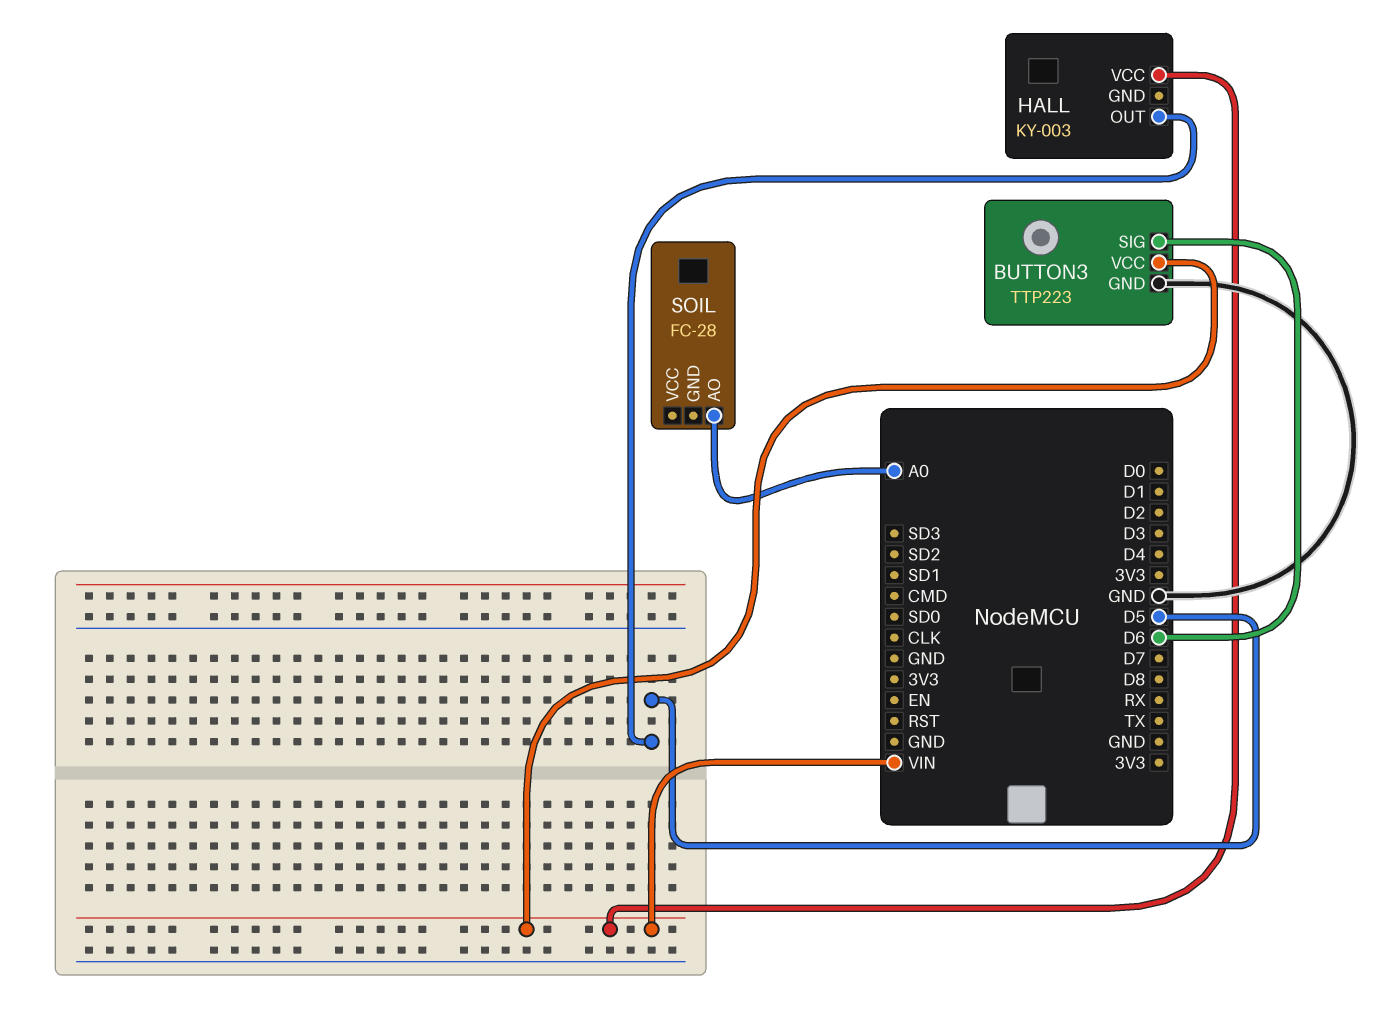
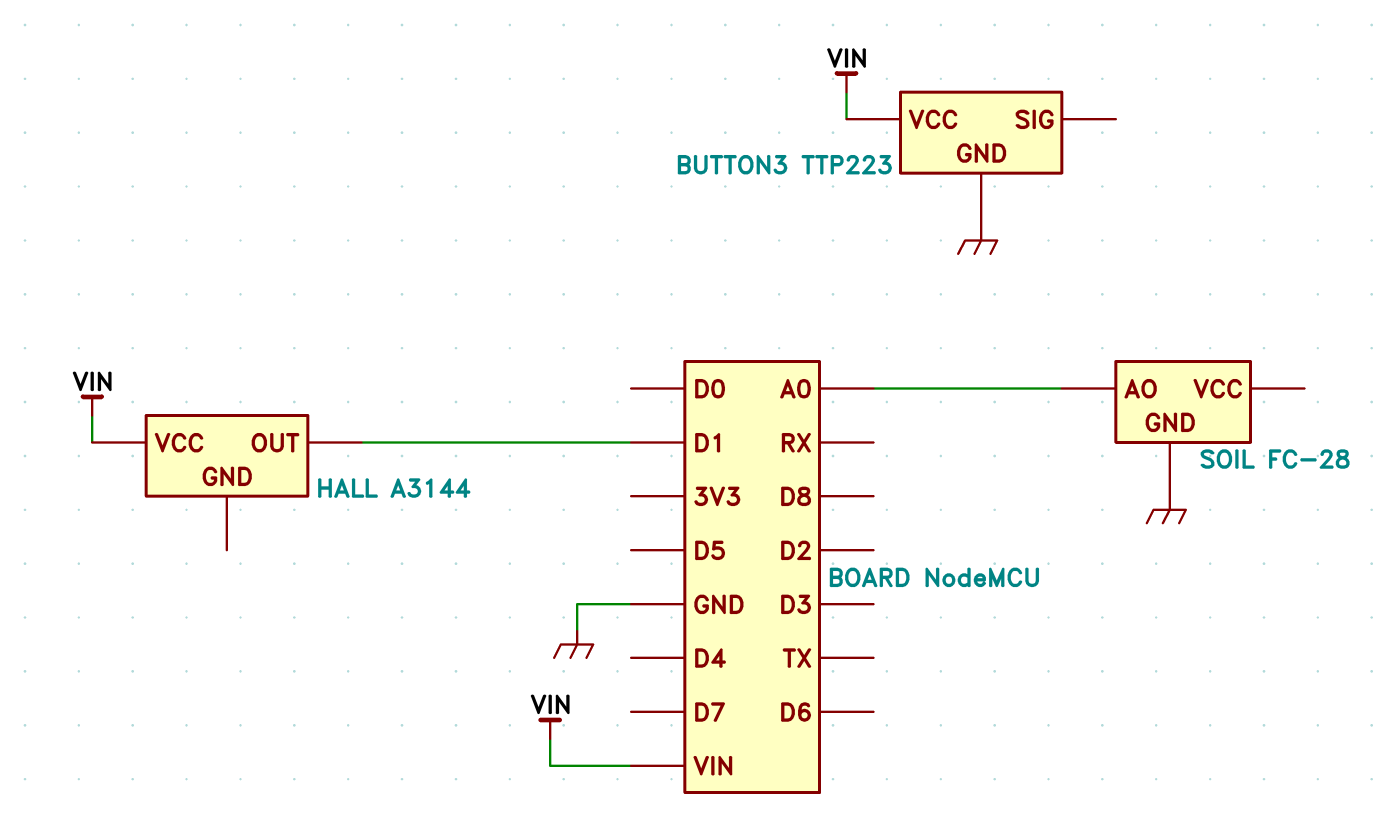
BUTTON3 pin SIG: D6 -> none
HALL: KY-003 -> A3144
HALL pin OUT: D5 -> D1
SOIL pin GND: none -> GND

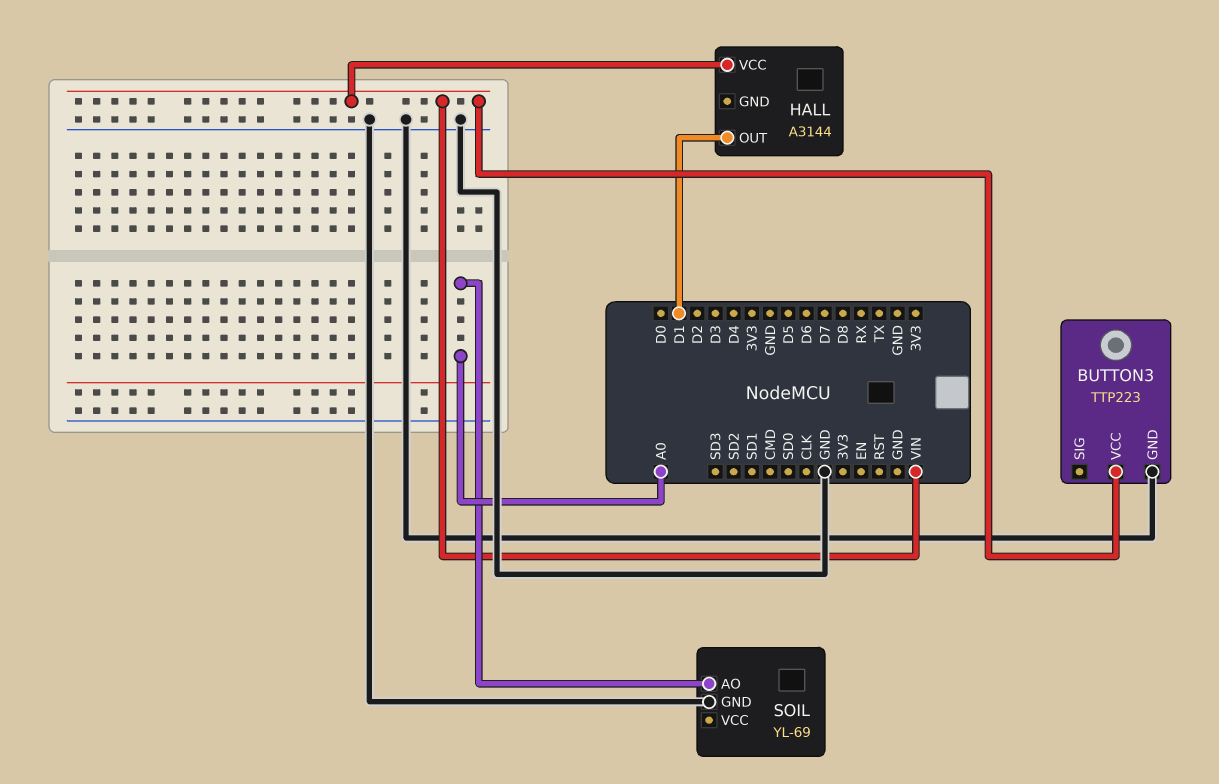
SOIL: FC-28 -> YL-69

